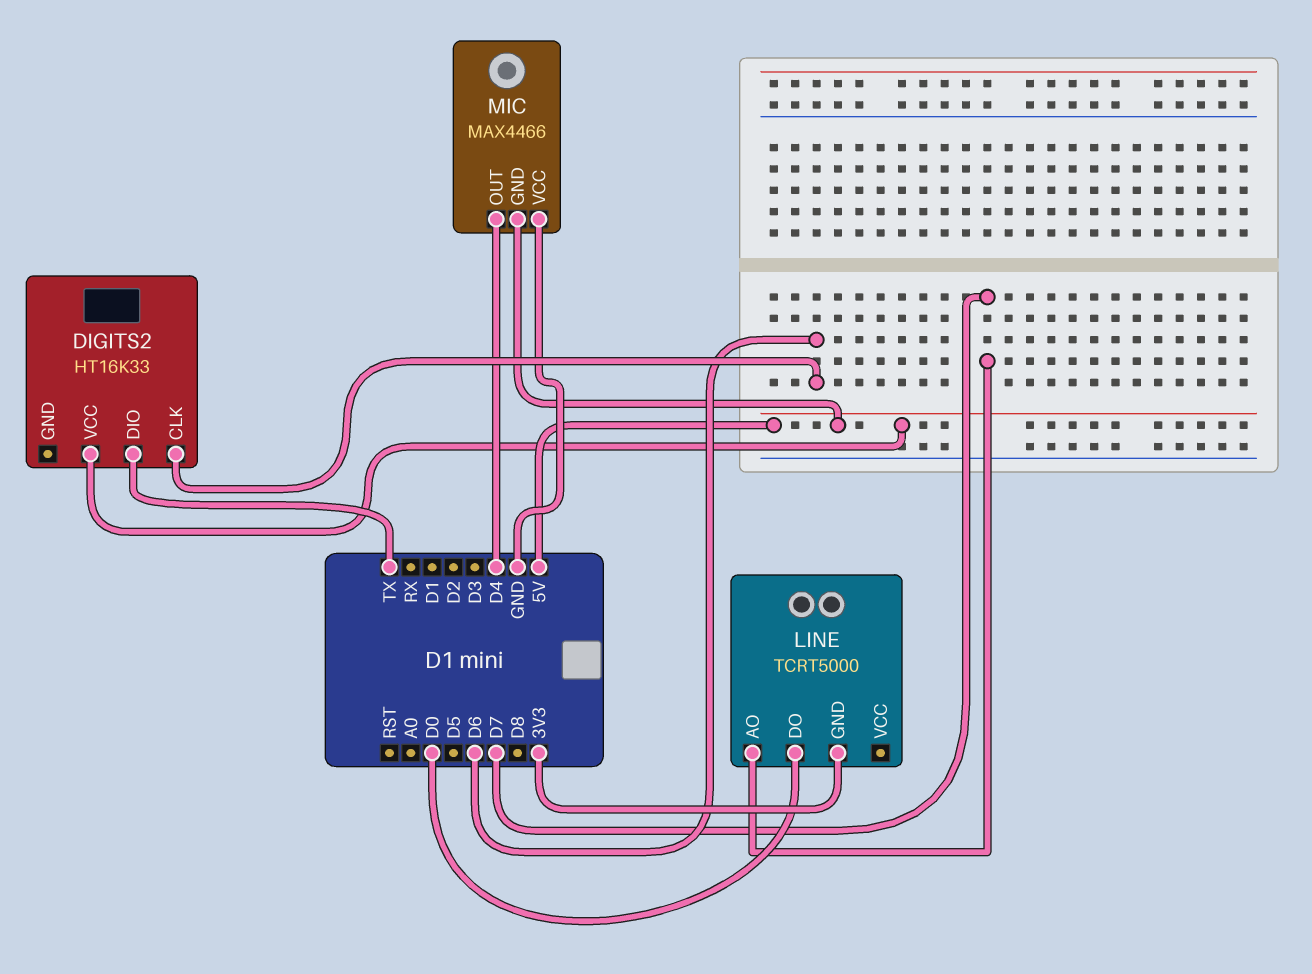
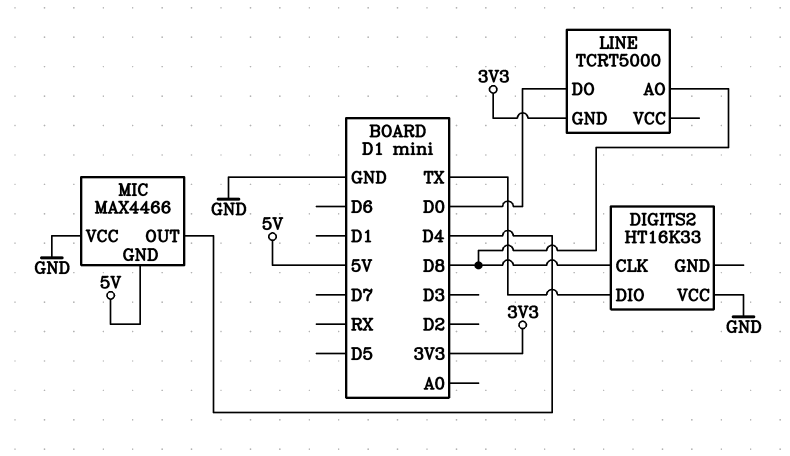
DIGITS2 pin CLK: D6 -> D8
DIGITS2 pin VCC: 5V -> GND
LINE pin AO: D7 -> D8

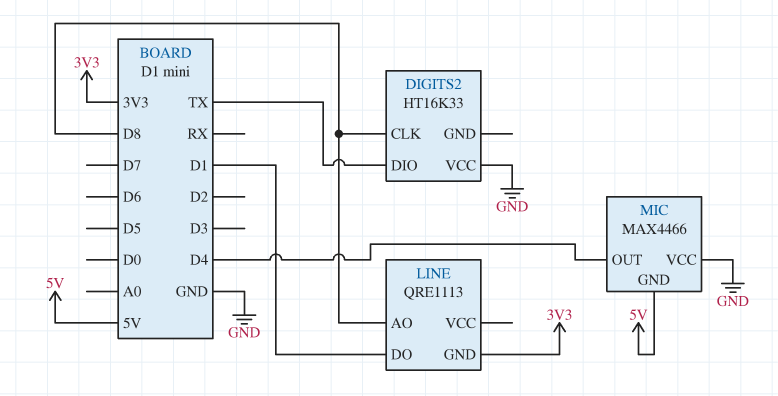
LINE: TCRT5000 -> QRE1113
LINE pin DO: D0 -> D1

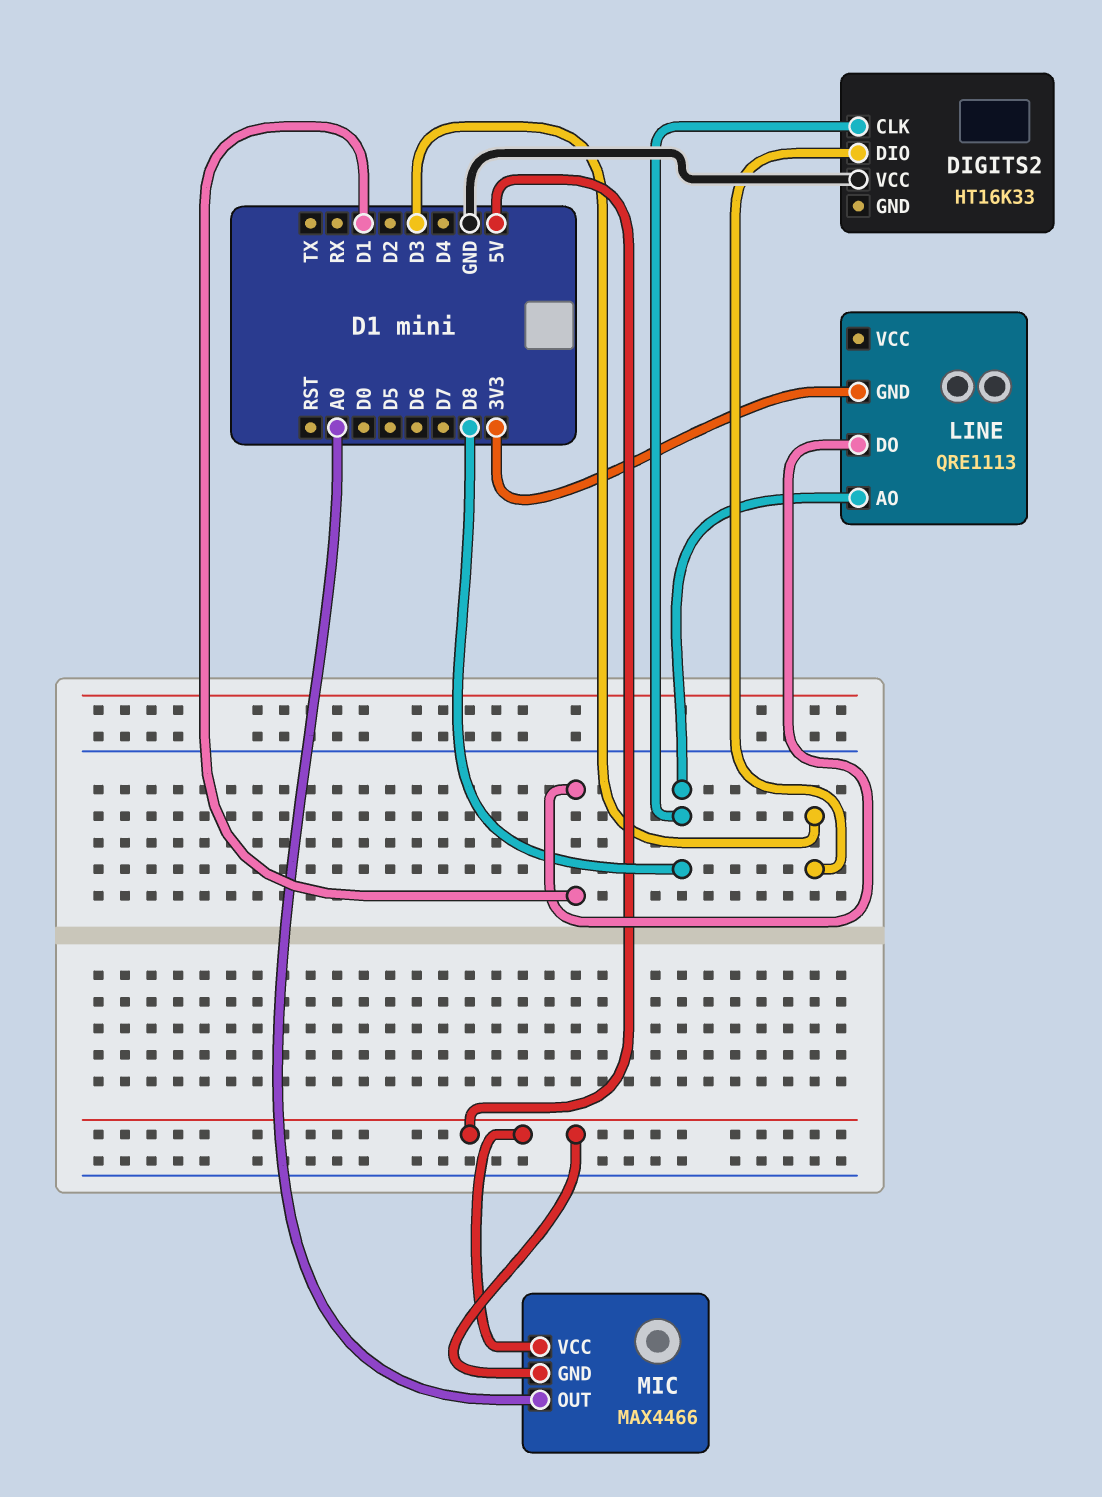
DIGITS2 pin DIO: TX -> D3
MIC pin OUT: D4 -> A0
MIC pin VCC: GND -> 5V

